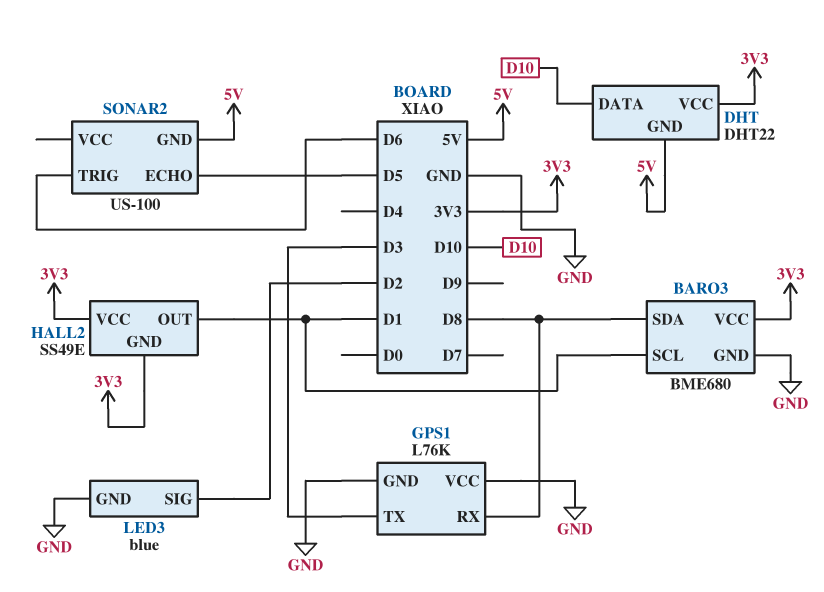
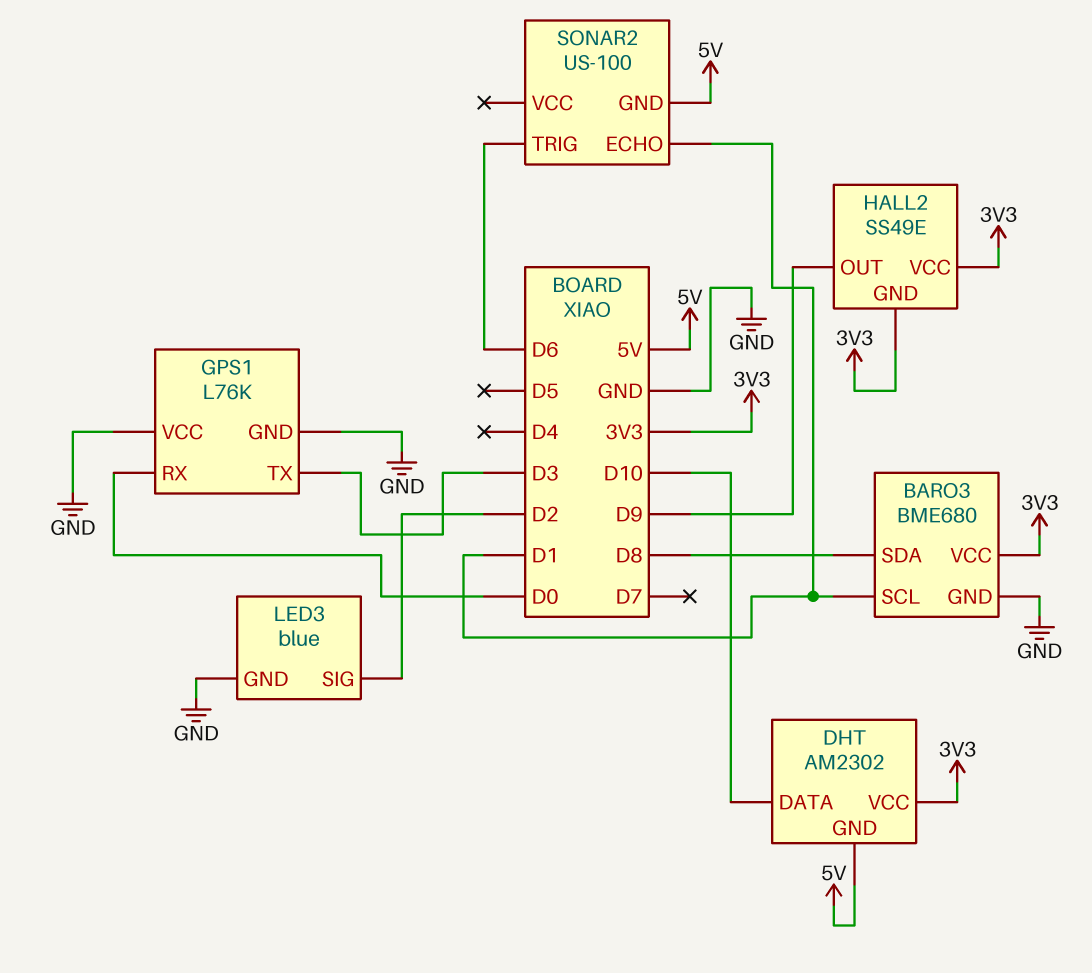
DHT: DHT22 -> AM2302
GPS1 pin RX: D8 -> D0
HALL2 pin OUT: D1 -> D9
SONAR2 pin ECHO: D5 -> D1

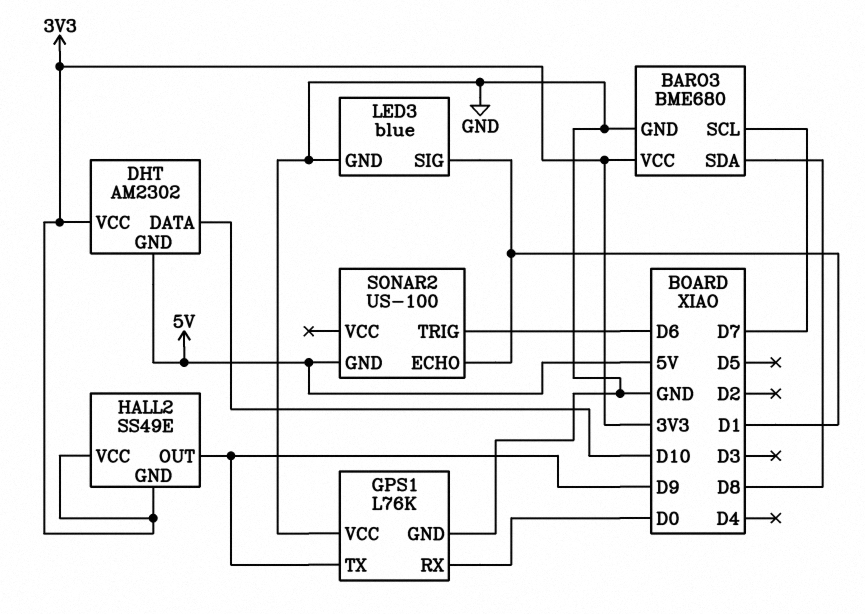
BARO3 pin SCL: D1 -> D7
GPS1 pin TX: D3 -> D9
LED3 pin SIG: D2 -> D1

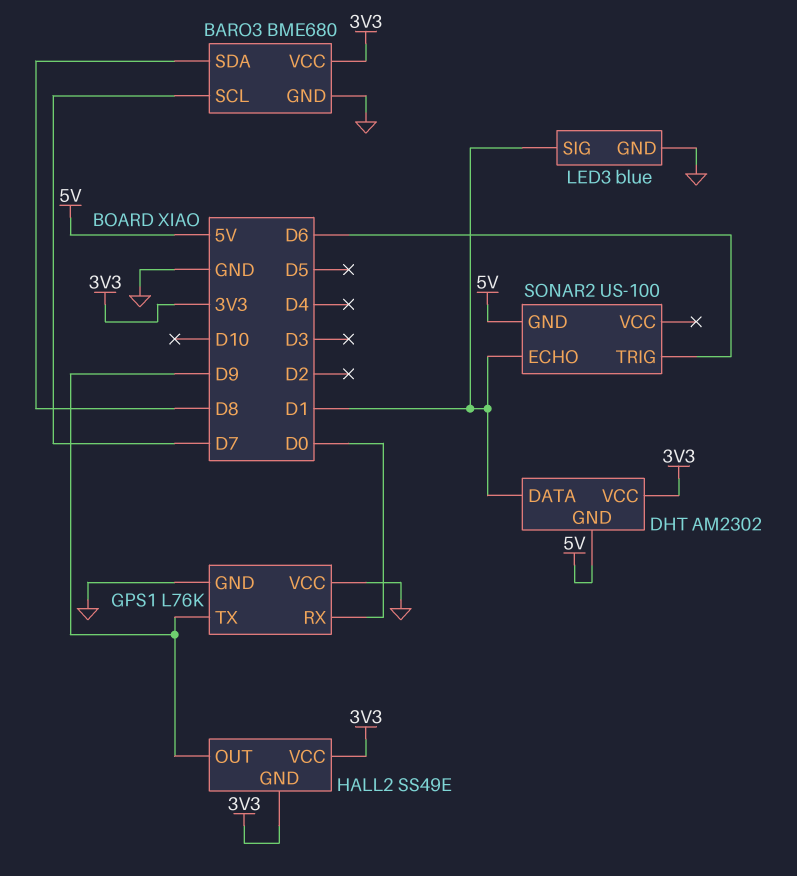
DHT pin DATA: D10 -> D1

